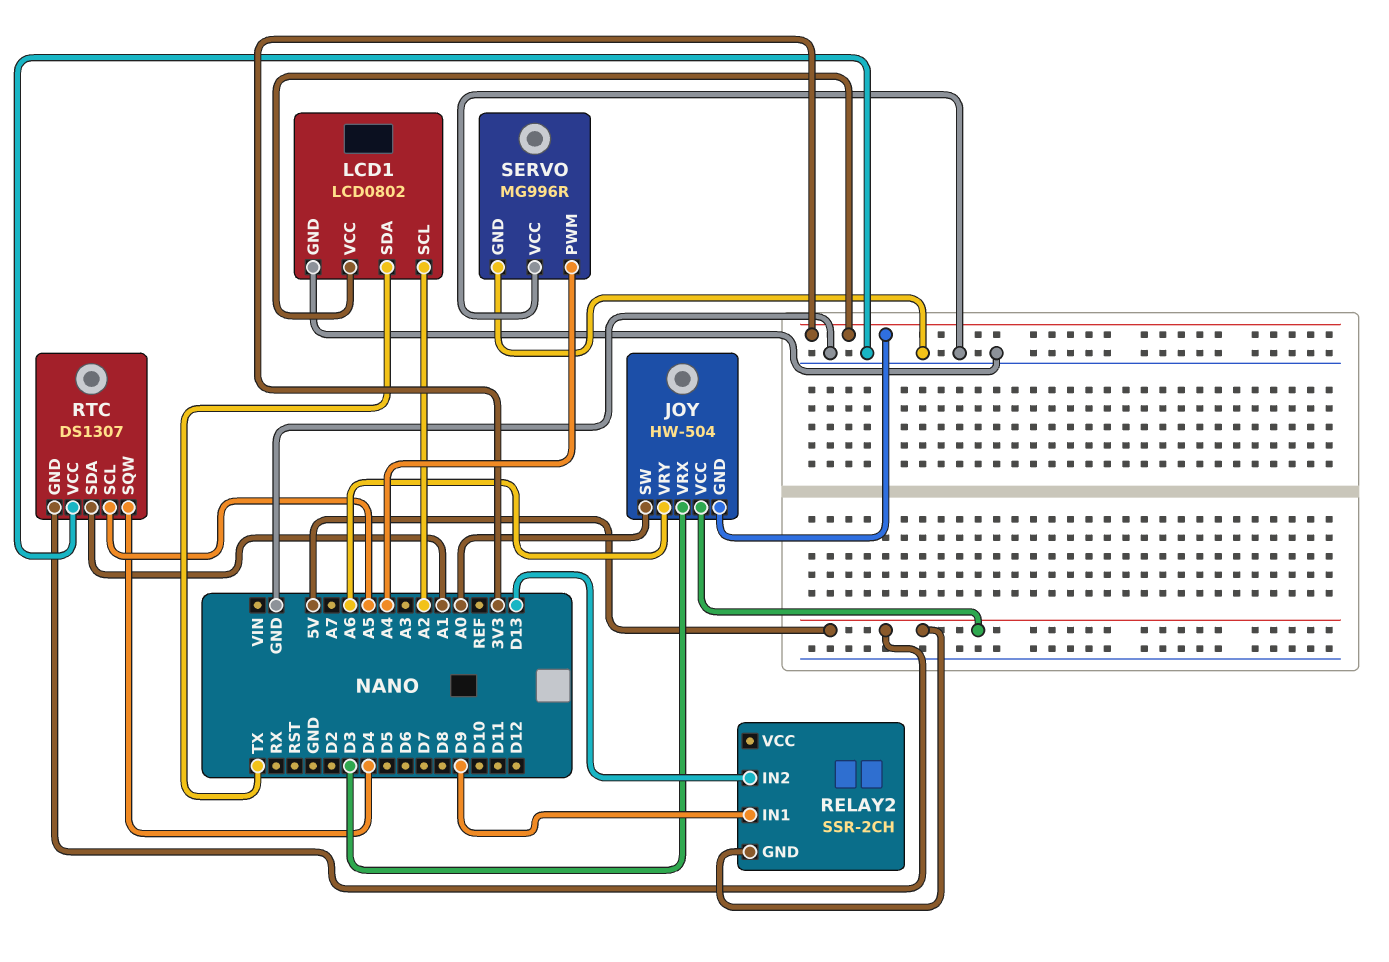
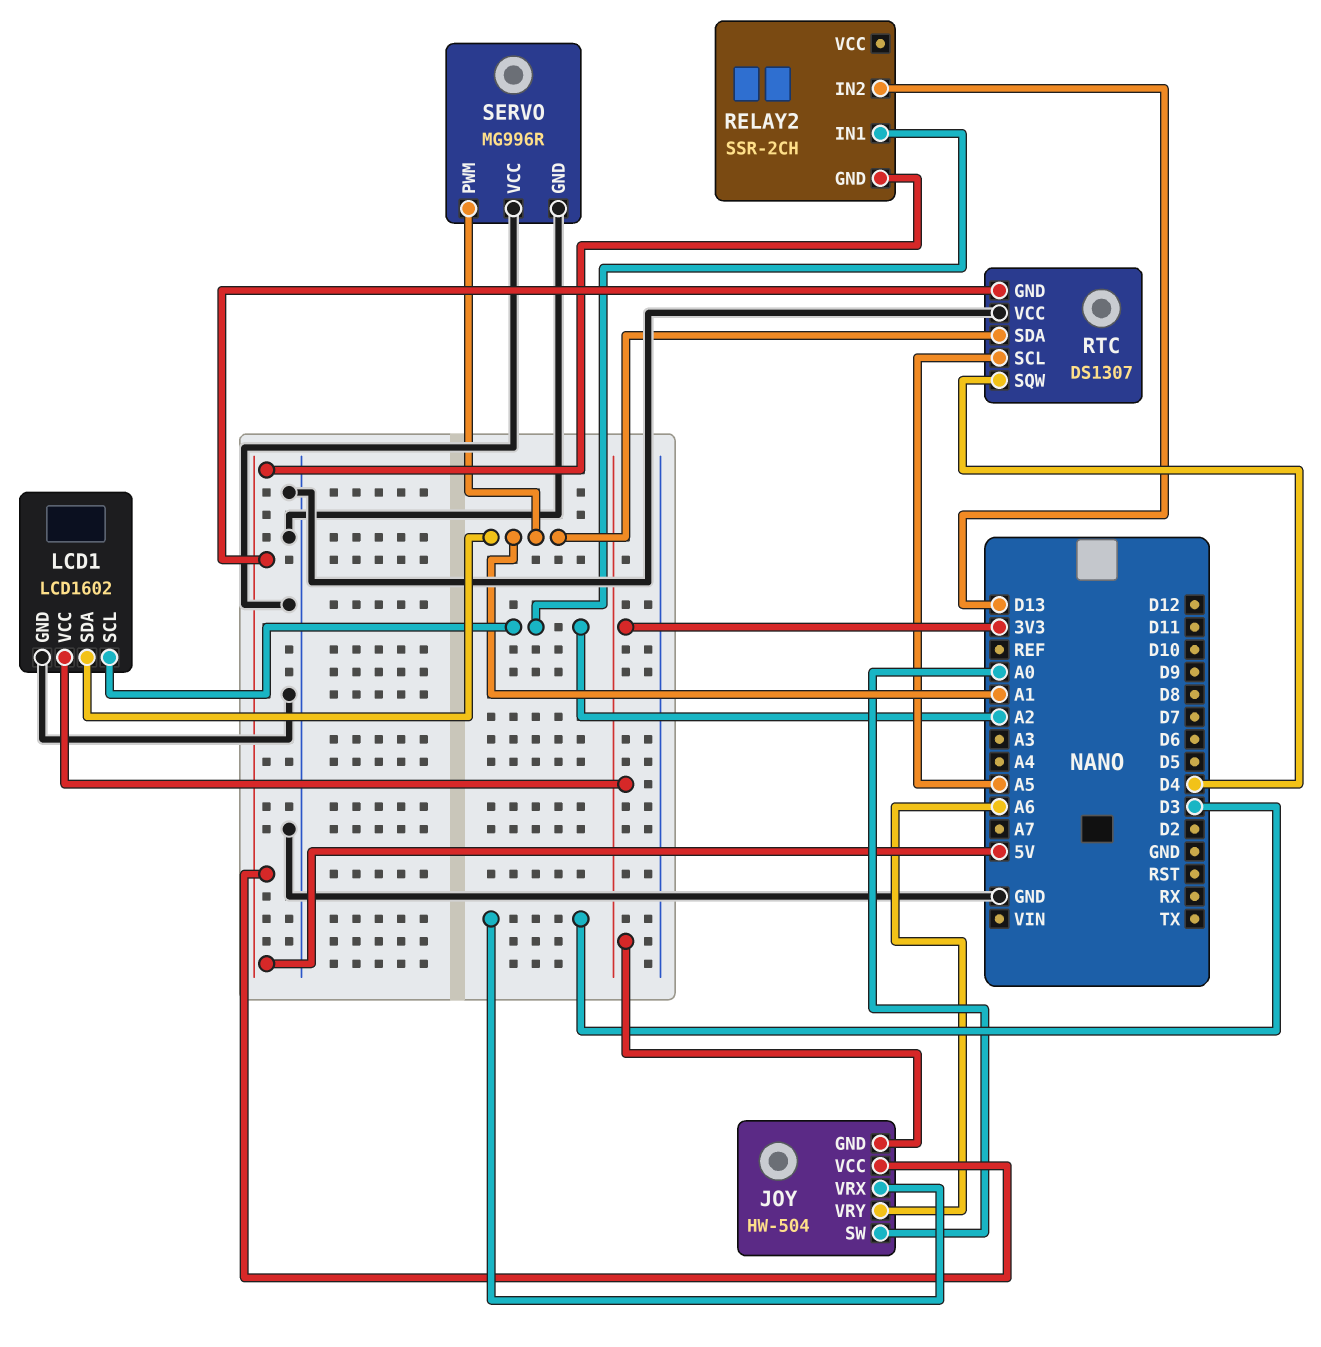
LCD1: LCD0802 -> LCD1602
LCD1 pin SDA: TX -> A1
RELAY2 pin IN1: D9 -> A2
SERVO pin PWM: A4 -> A1

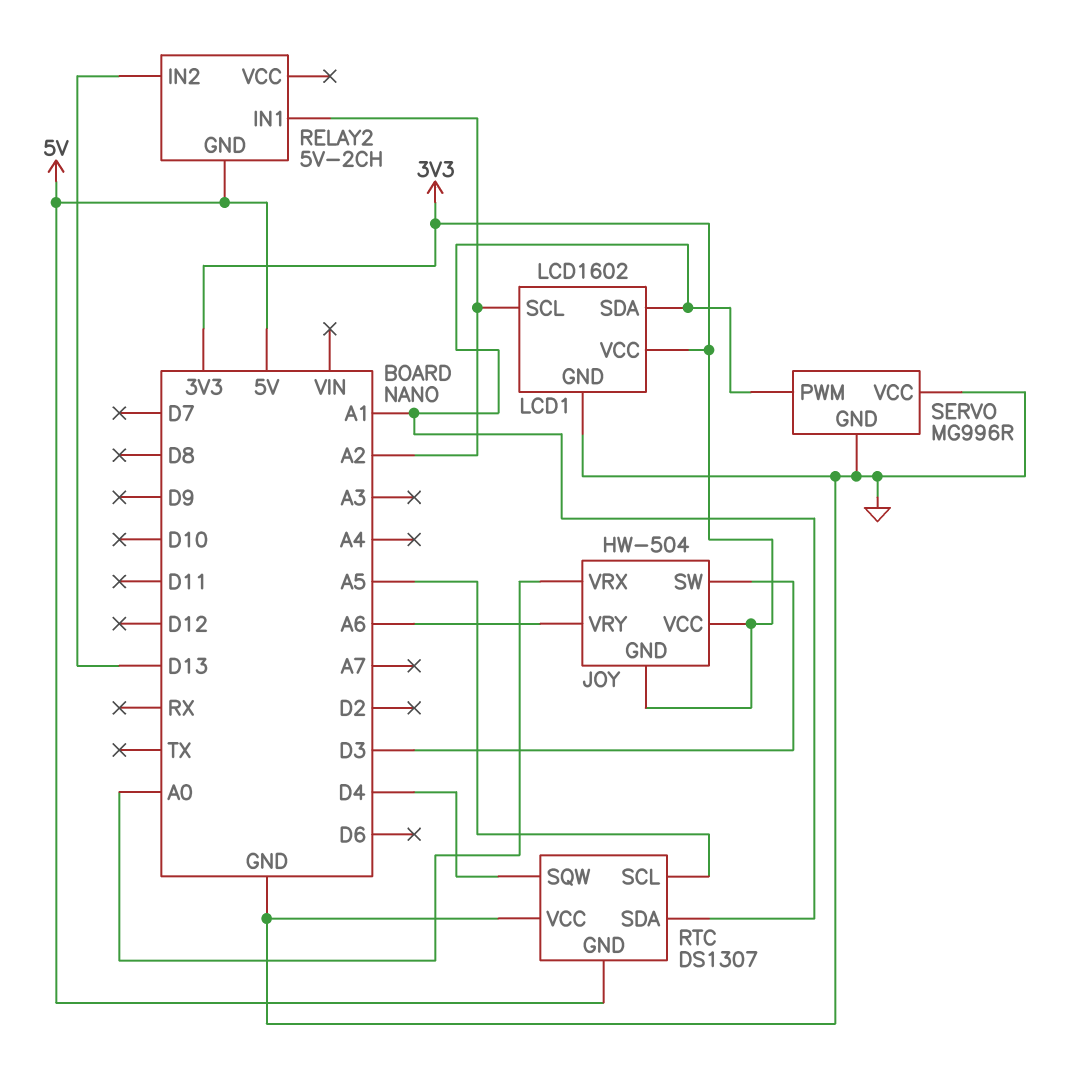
JOY pin SW: A0 -> D3
JOY pin VCC: 5V -> 3V3
JOY pin VRX: D3 -> A0
RELAY2: SSR-2CH -> 5V-2CH

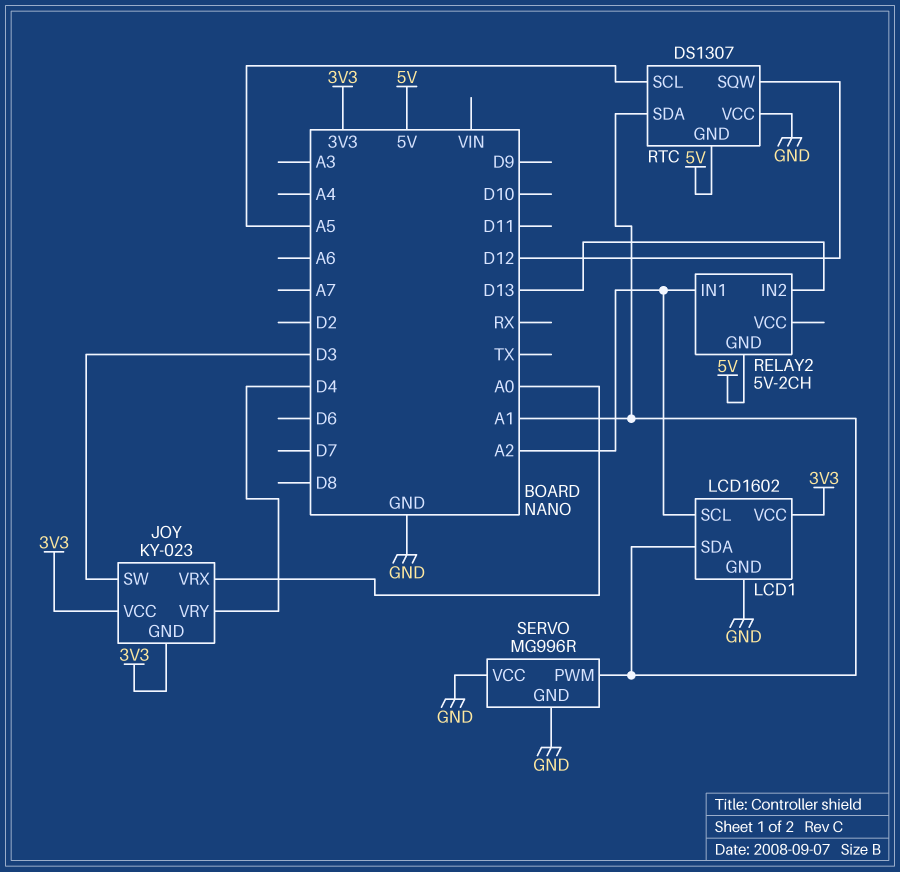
JOY: HW-504 -> KY-023
JOY pin VRY: A6 -> D4
RTC pin SQW: D4 -> D12

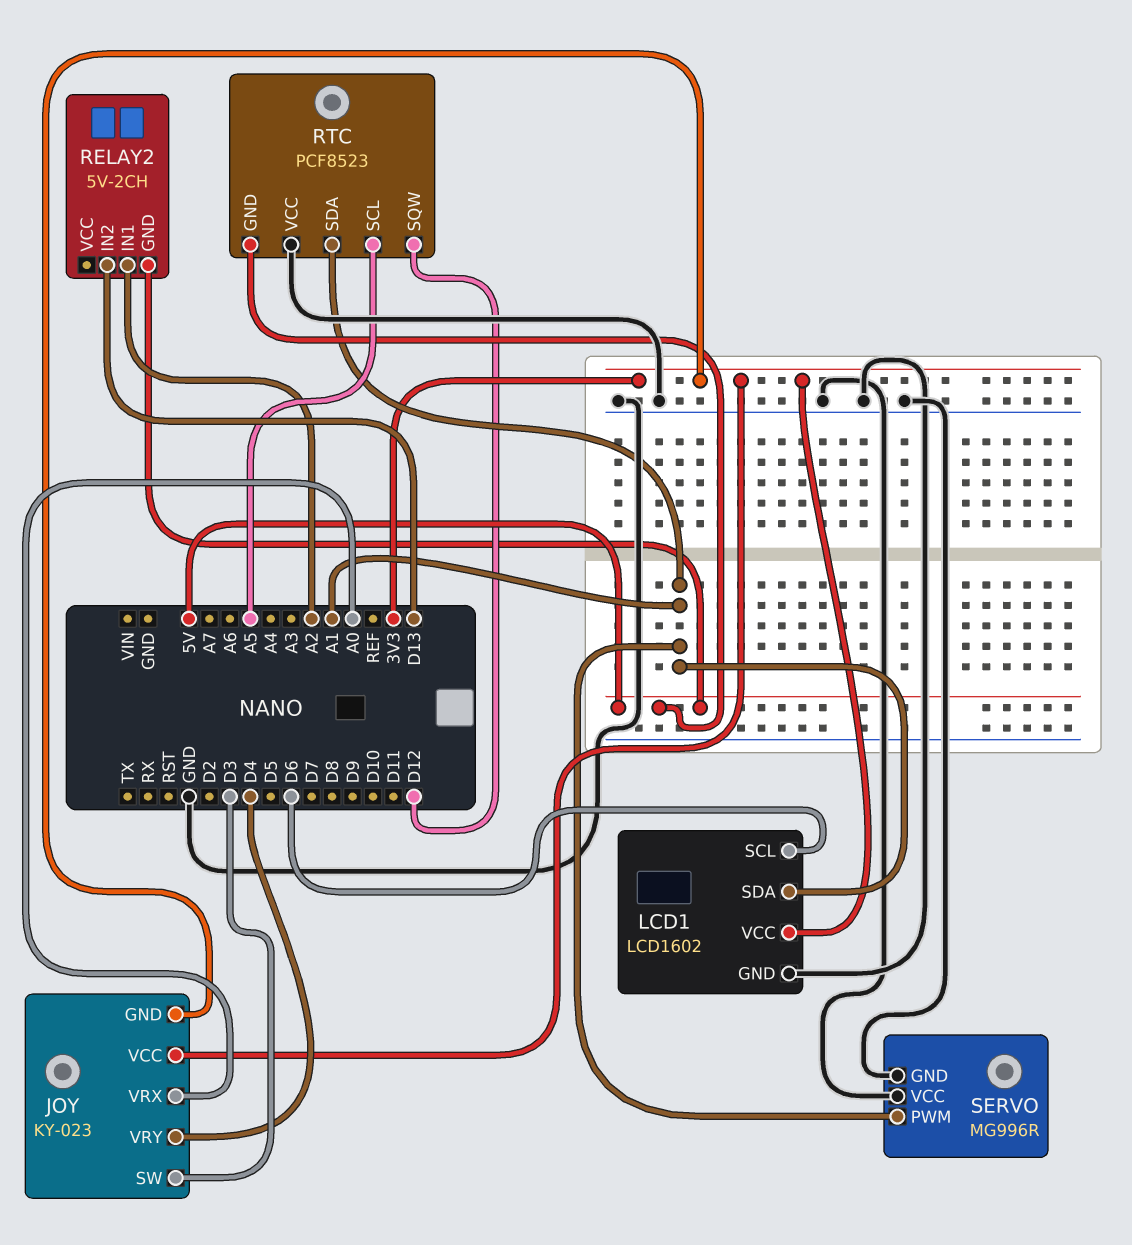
LCD1 pin SCL: A2 -> D6
RTC: DS1307 -> PCF8523

